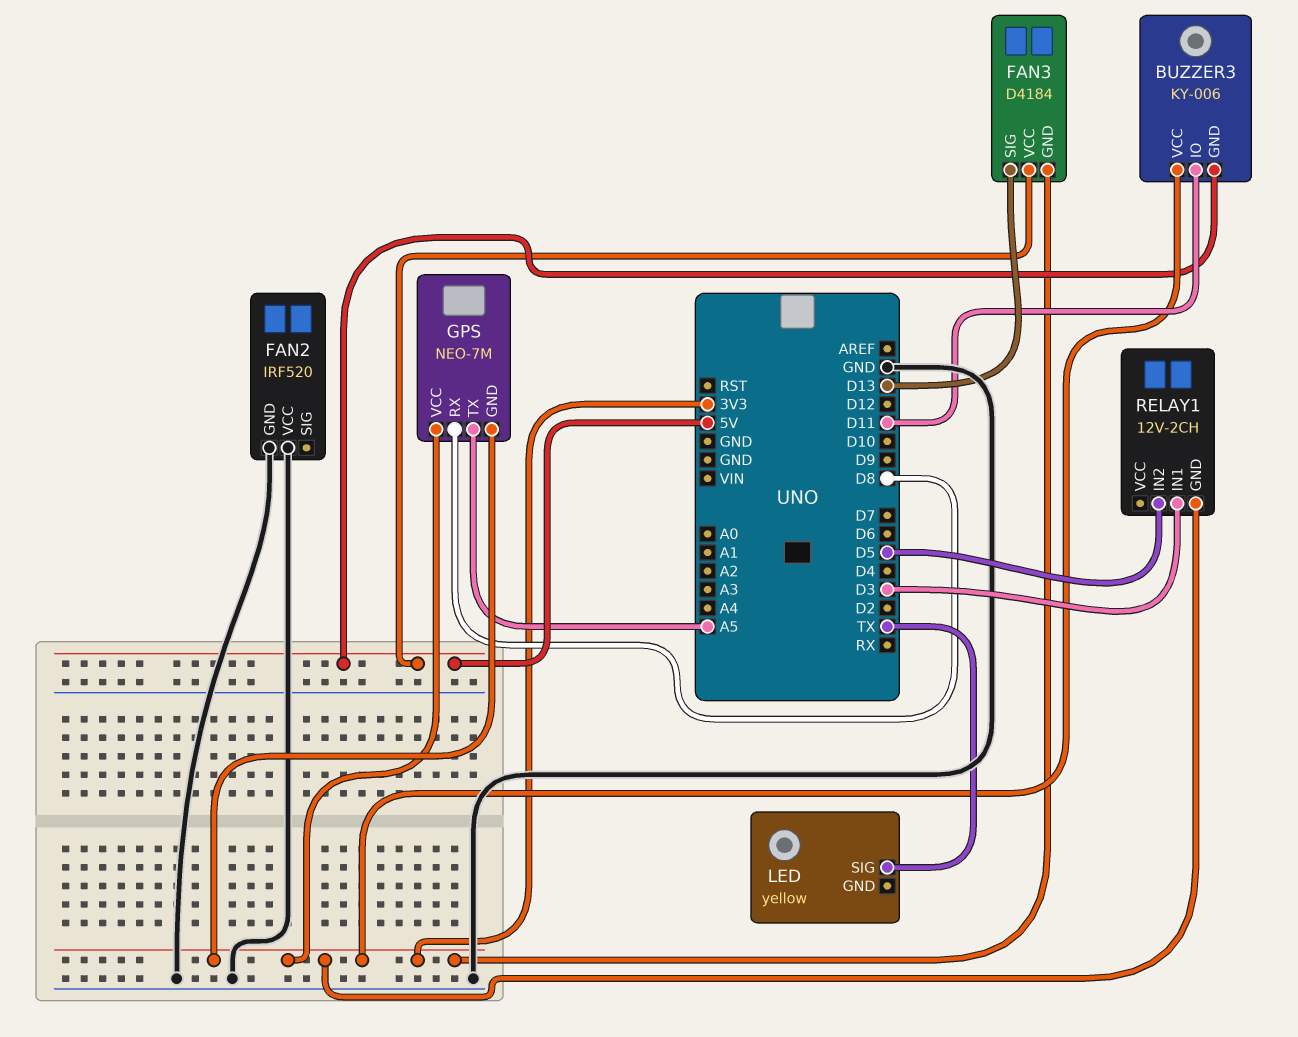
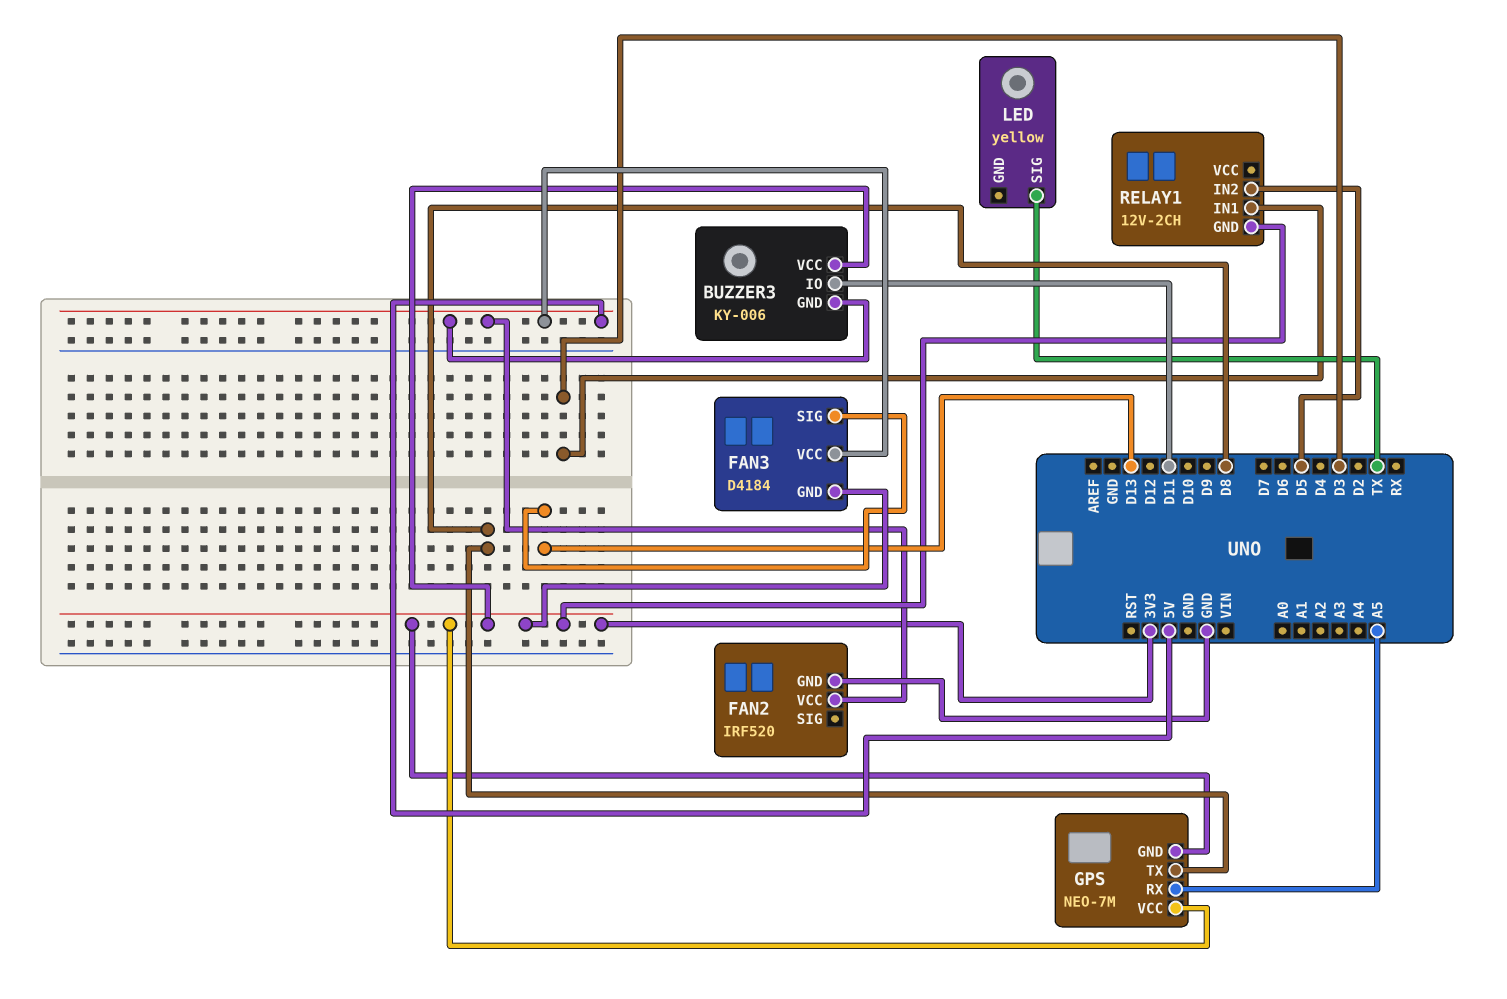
FAN2 pin VCC: GND -> 5V
GPS pin RX: D8 -> A5
GPS pin TX: A5 -> D8

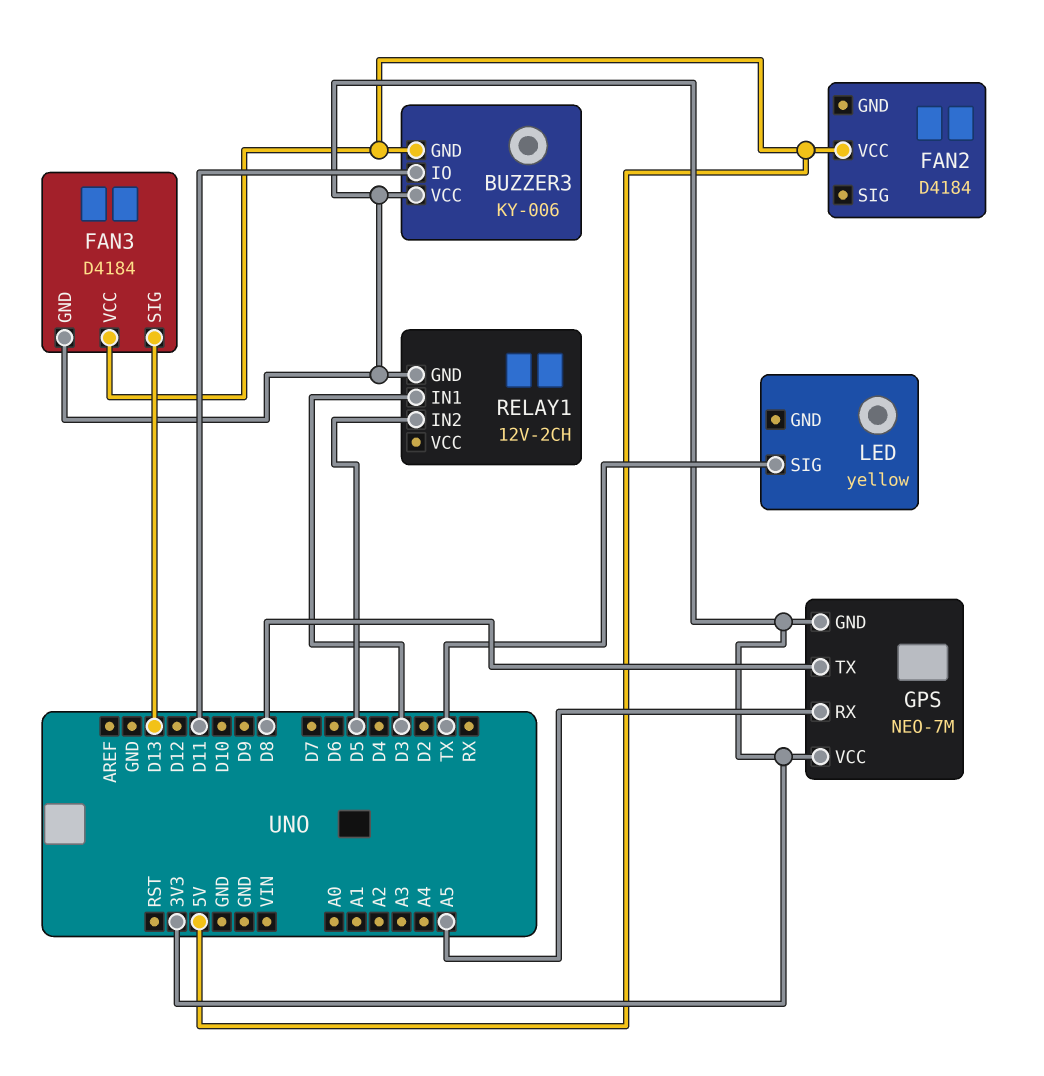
FAN2: IRF520 -> D4184
FAN2 pin GND: GND -> none

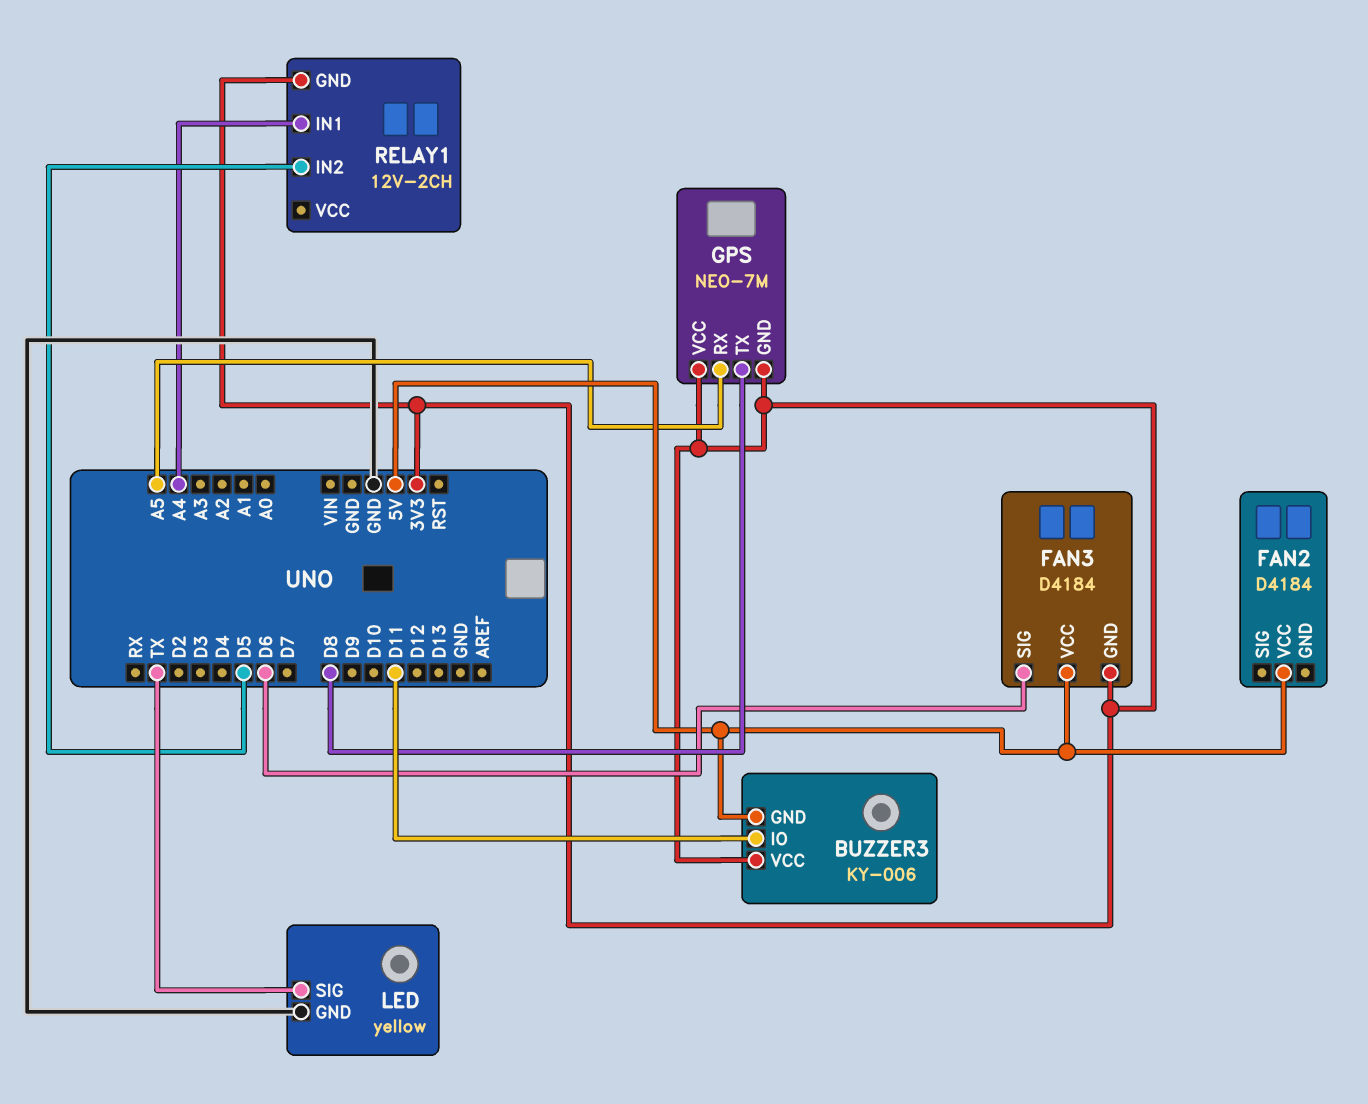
FAN3 pin SIG: D13 -> D6
LED pin GND: none -> GND
RELAY1 pin IN1: D3 -> A4

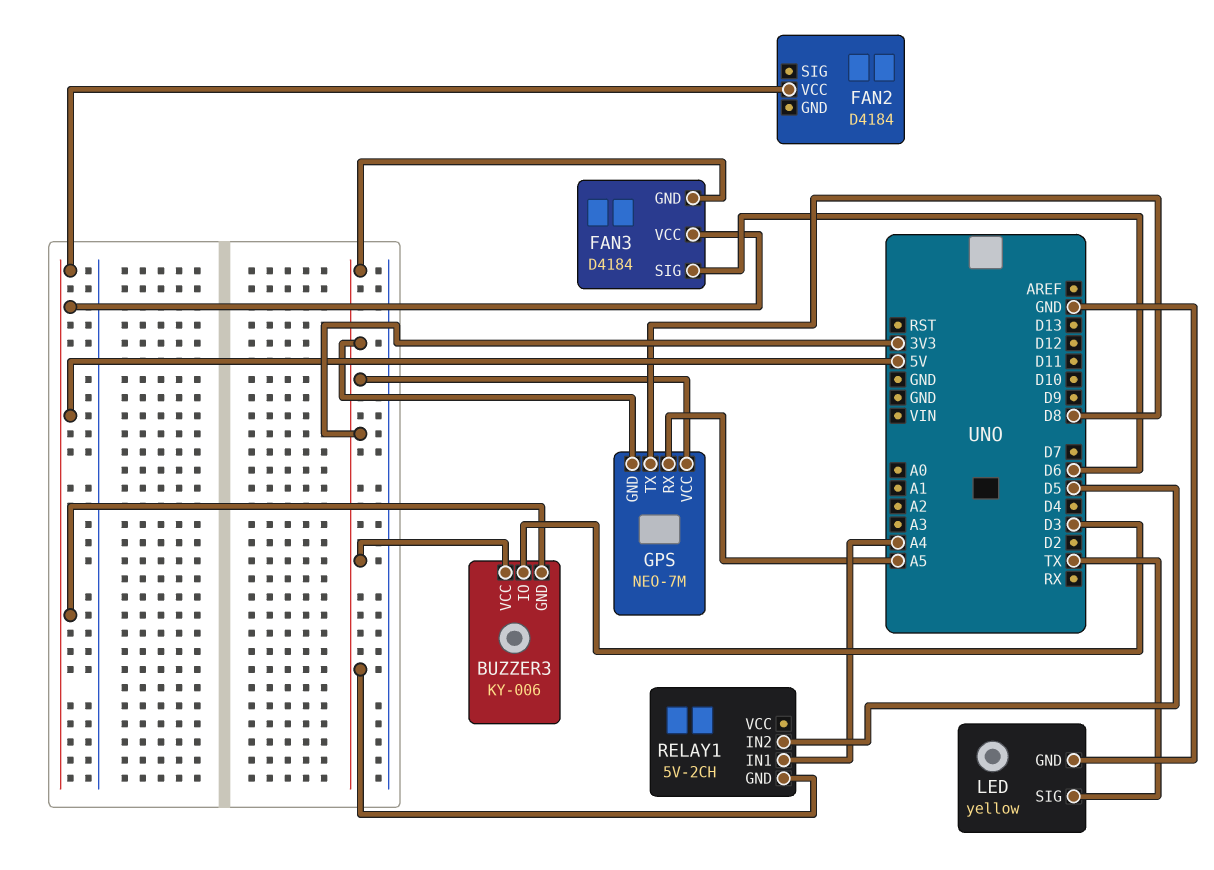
BUZZER3 pin IO: D11 -> D3
RELAY1: 12V-2CH -> 5V-2CH

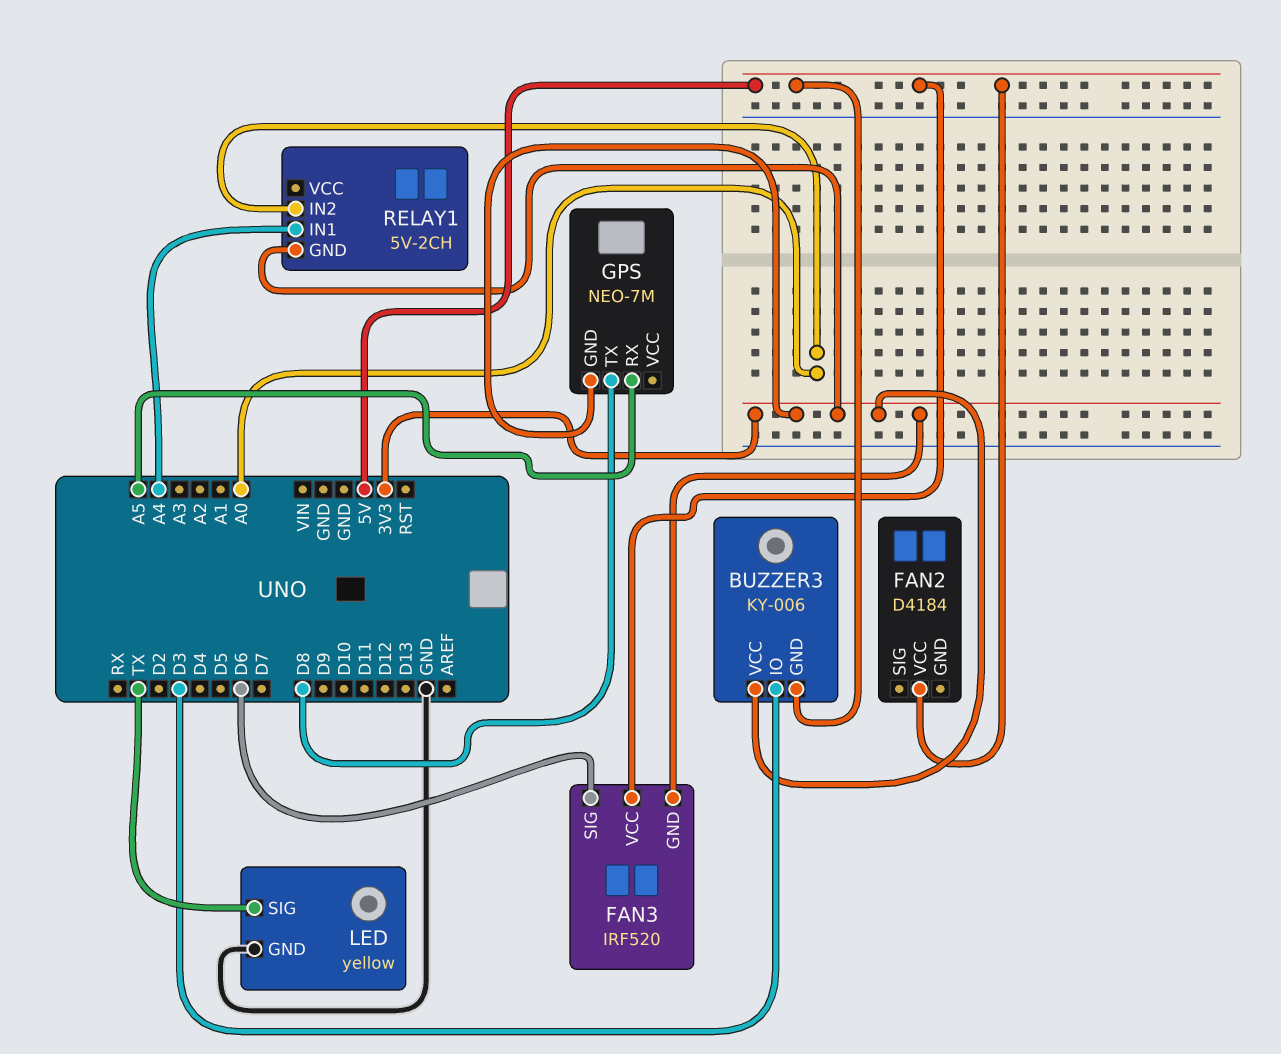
FAN3: D4184 -> IRF520
GPS pin VCC: 3V3 -> none
RELAY1 pin IN2: D5 -> A0

